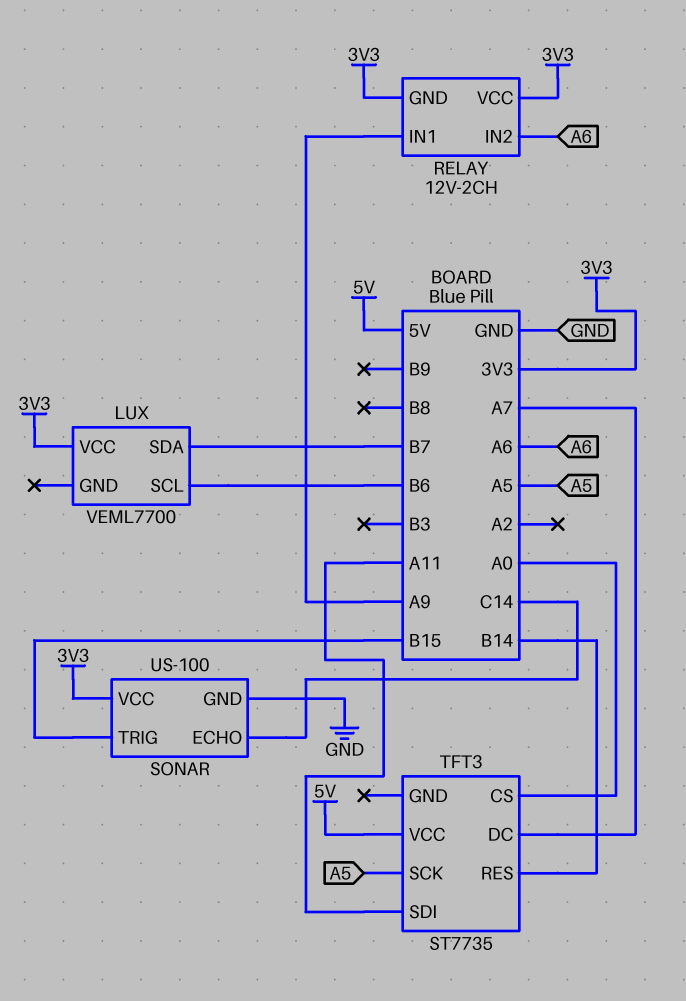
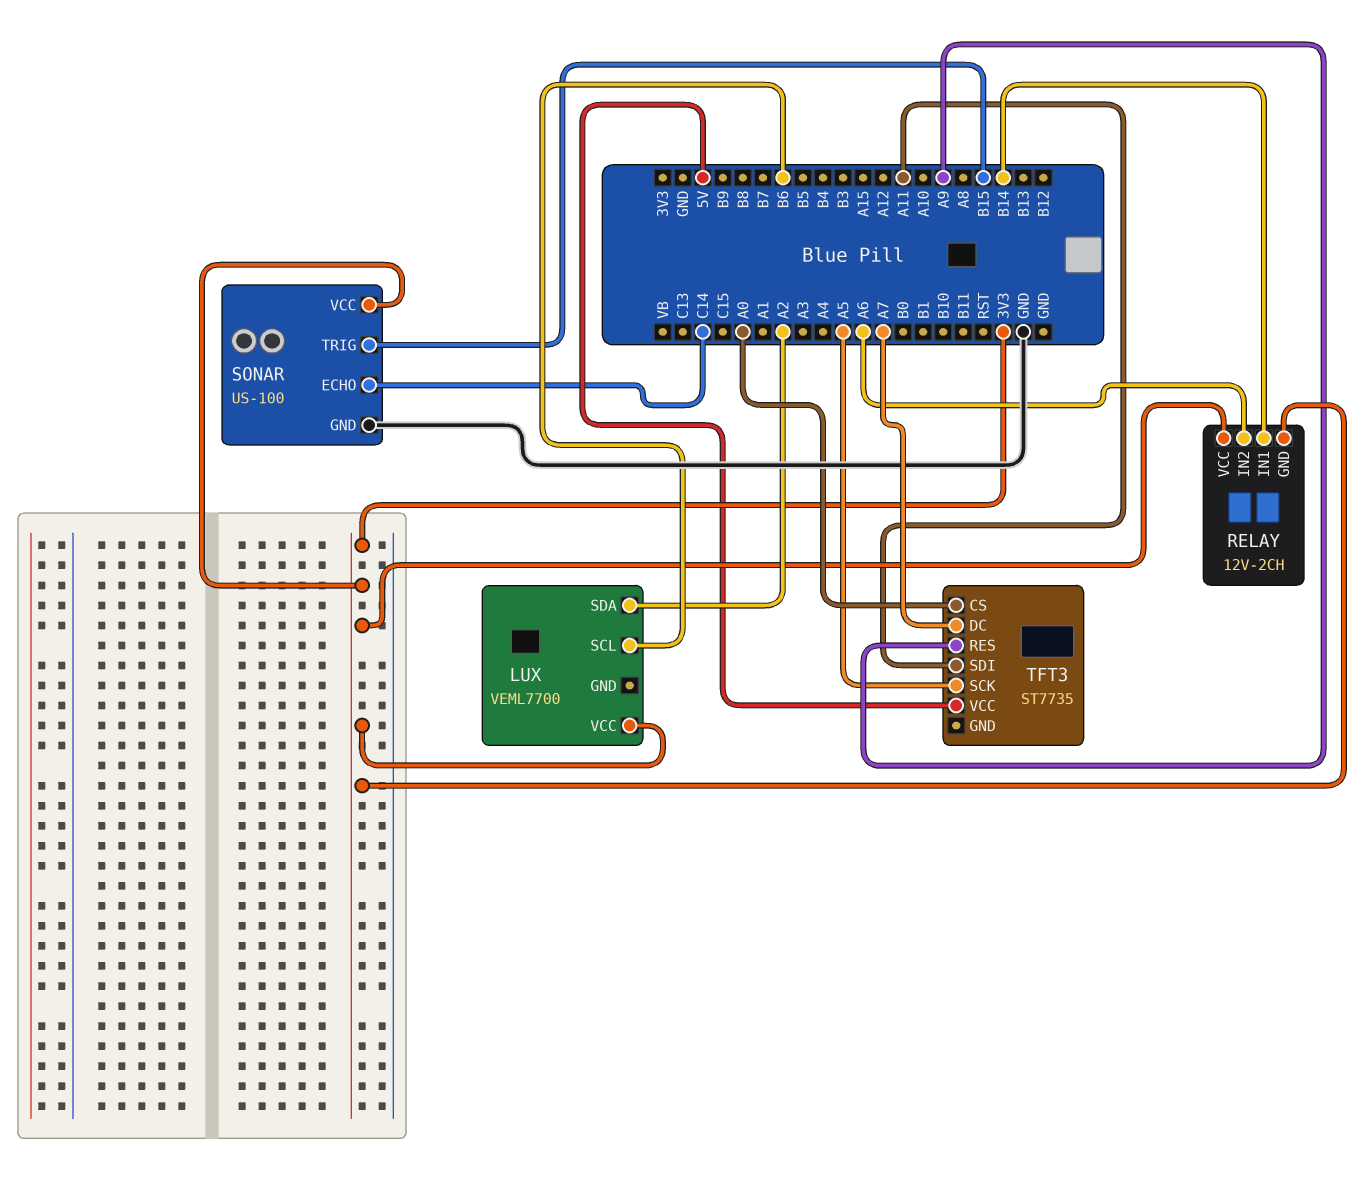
LUX pin SDA: B7 -> A2
RELAY pin IN1: A9 -> B14
TFT3 pin RES: B14 -> A9

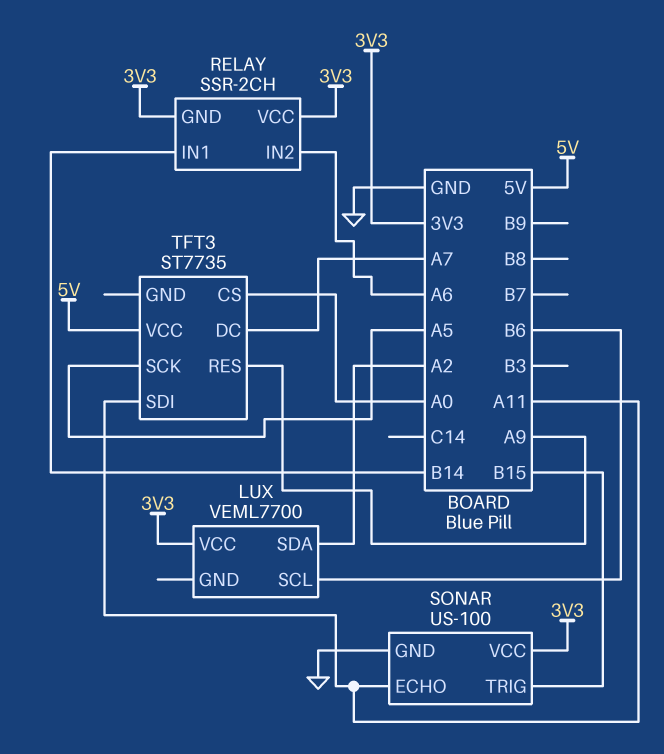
RELAY: 12V-2CH -> SSR-2CH
SONAR pin ECHO: C14 -> A11

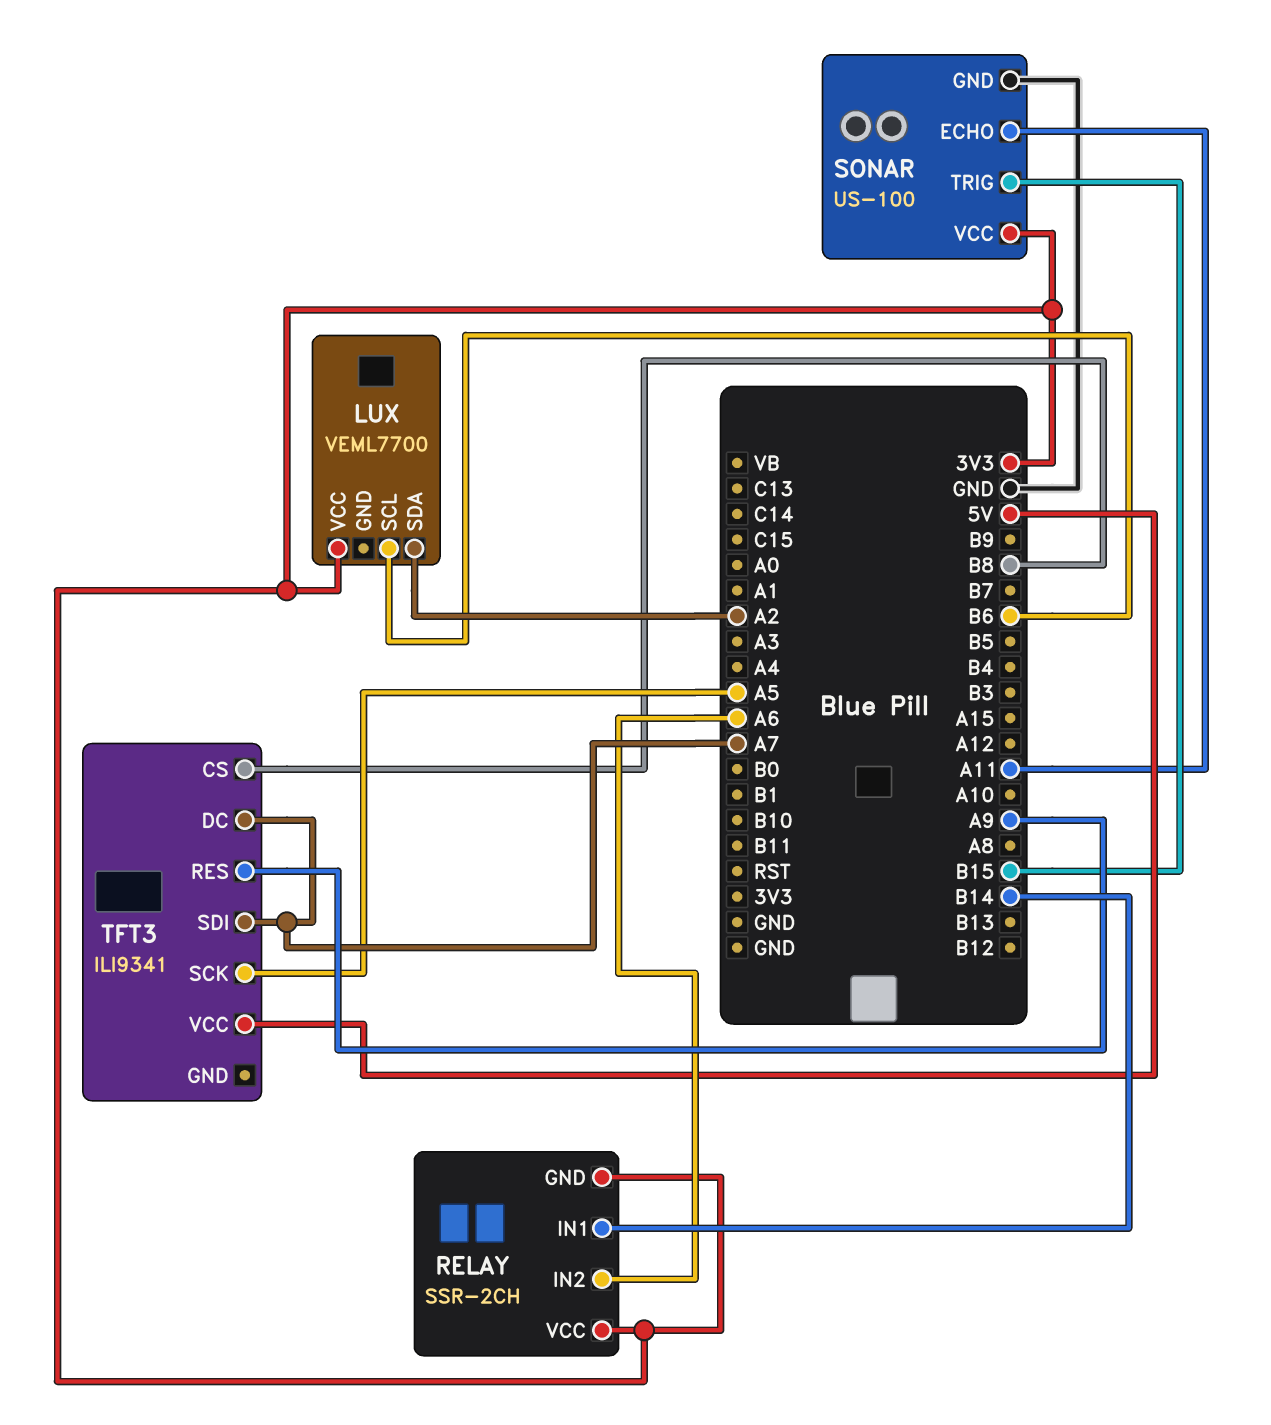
TFT3: ST7735 -> ILI9341
TFT3 pin CS: A0 -> B8
TFT3 pin SDI: A11 -> A7

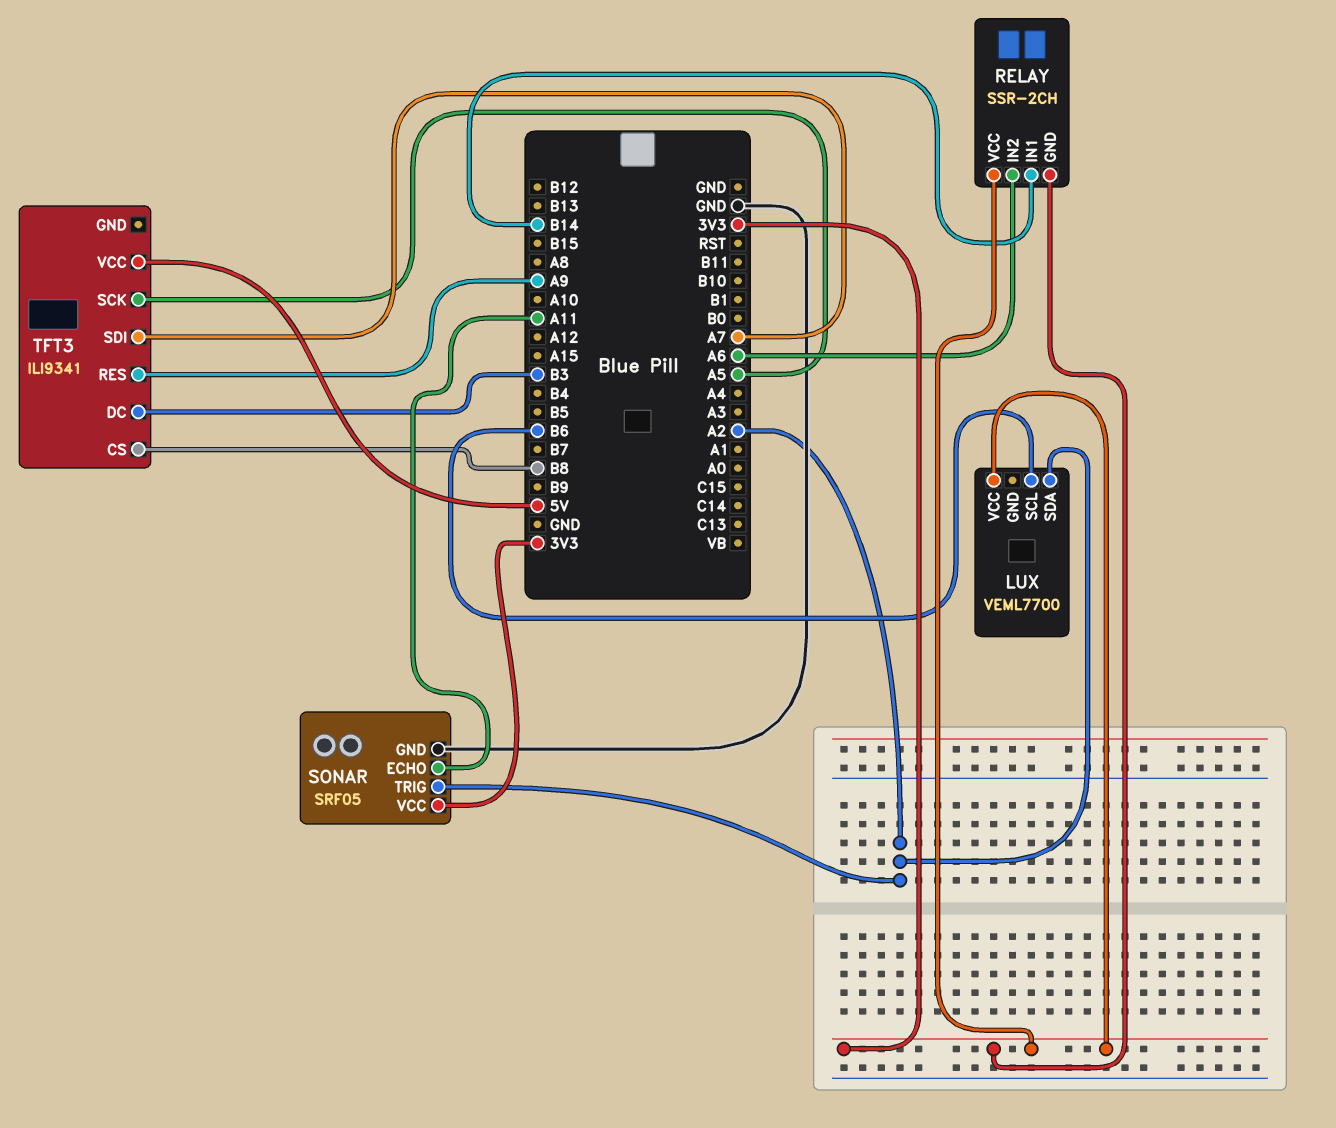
SONAR: US-100 -> SRF05
SONAR pin TRIG: B15 -> A2
TFT3 pin DC: A7 -> B3

